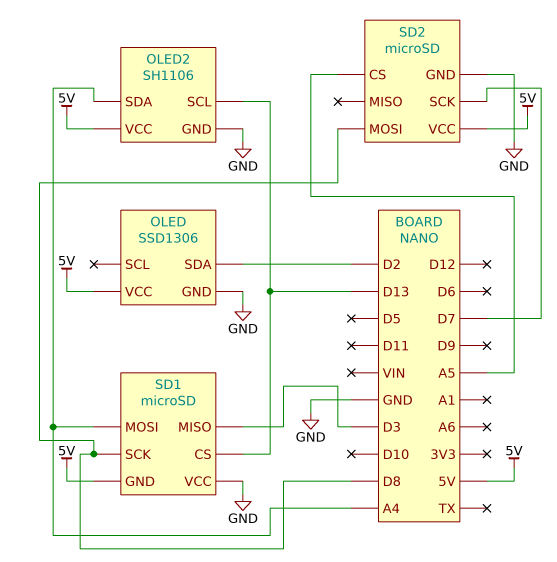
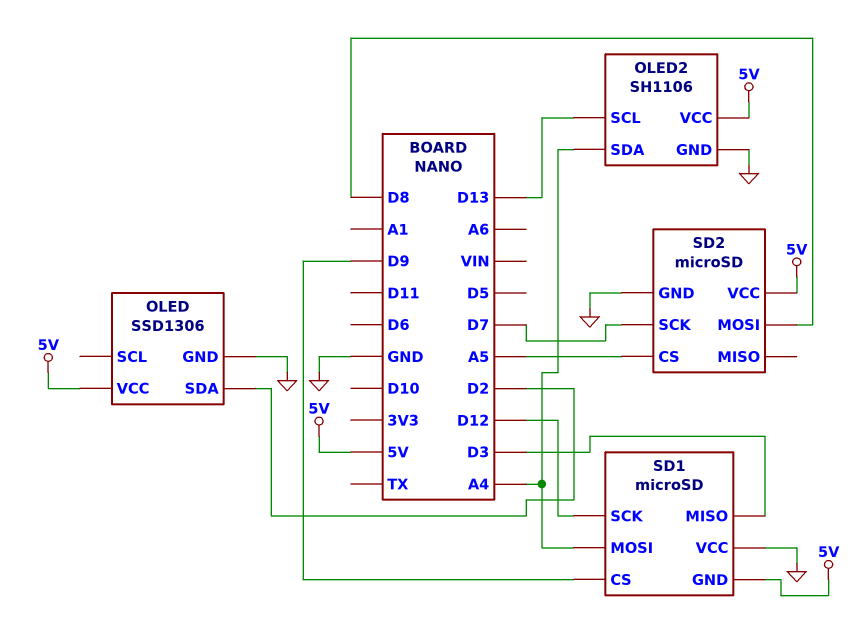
SD1 pin CS: D13 -> D9
SD1 pin SCK: D8 -> D12

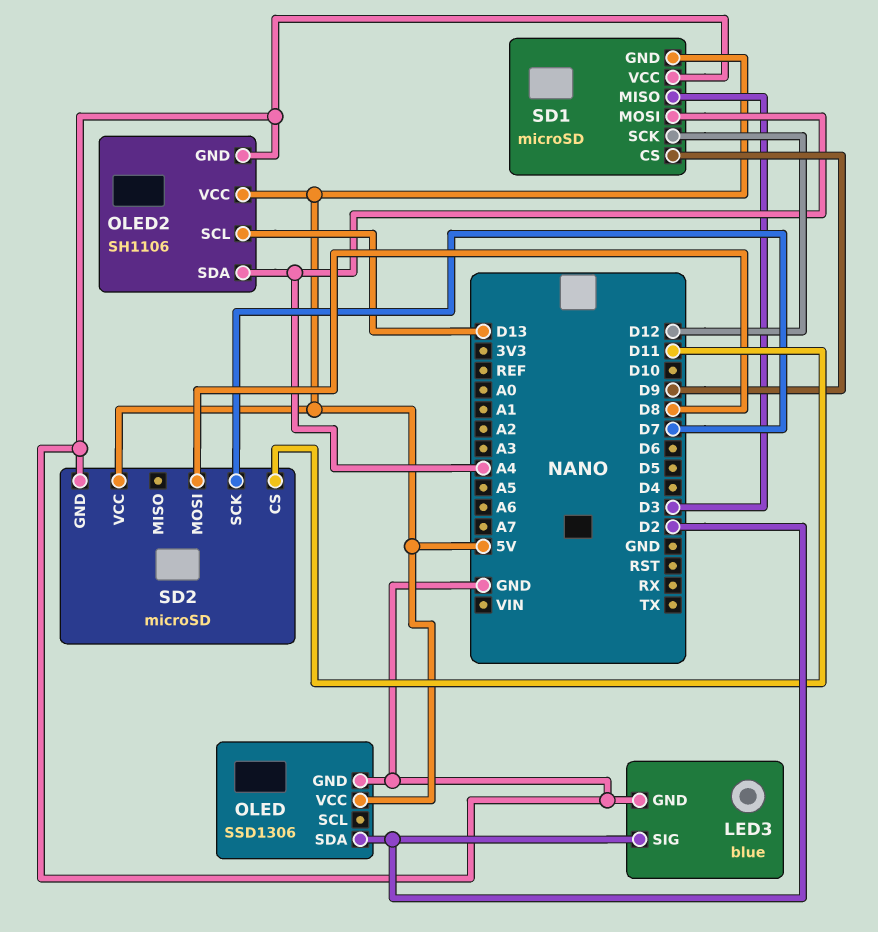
LED3: none -> blue
LED3 pin GND: none -> GND
LED3 pin SIG: none -> D2
SD2 pin CS: A5 -> D11

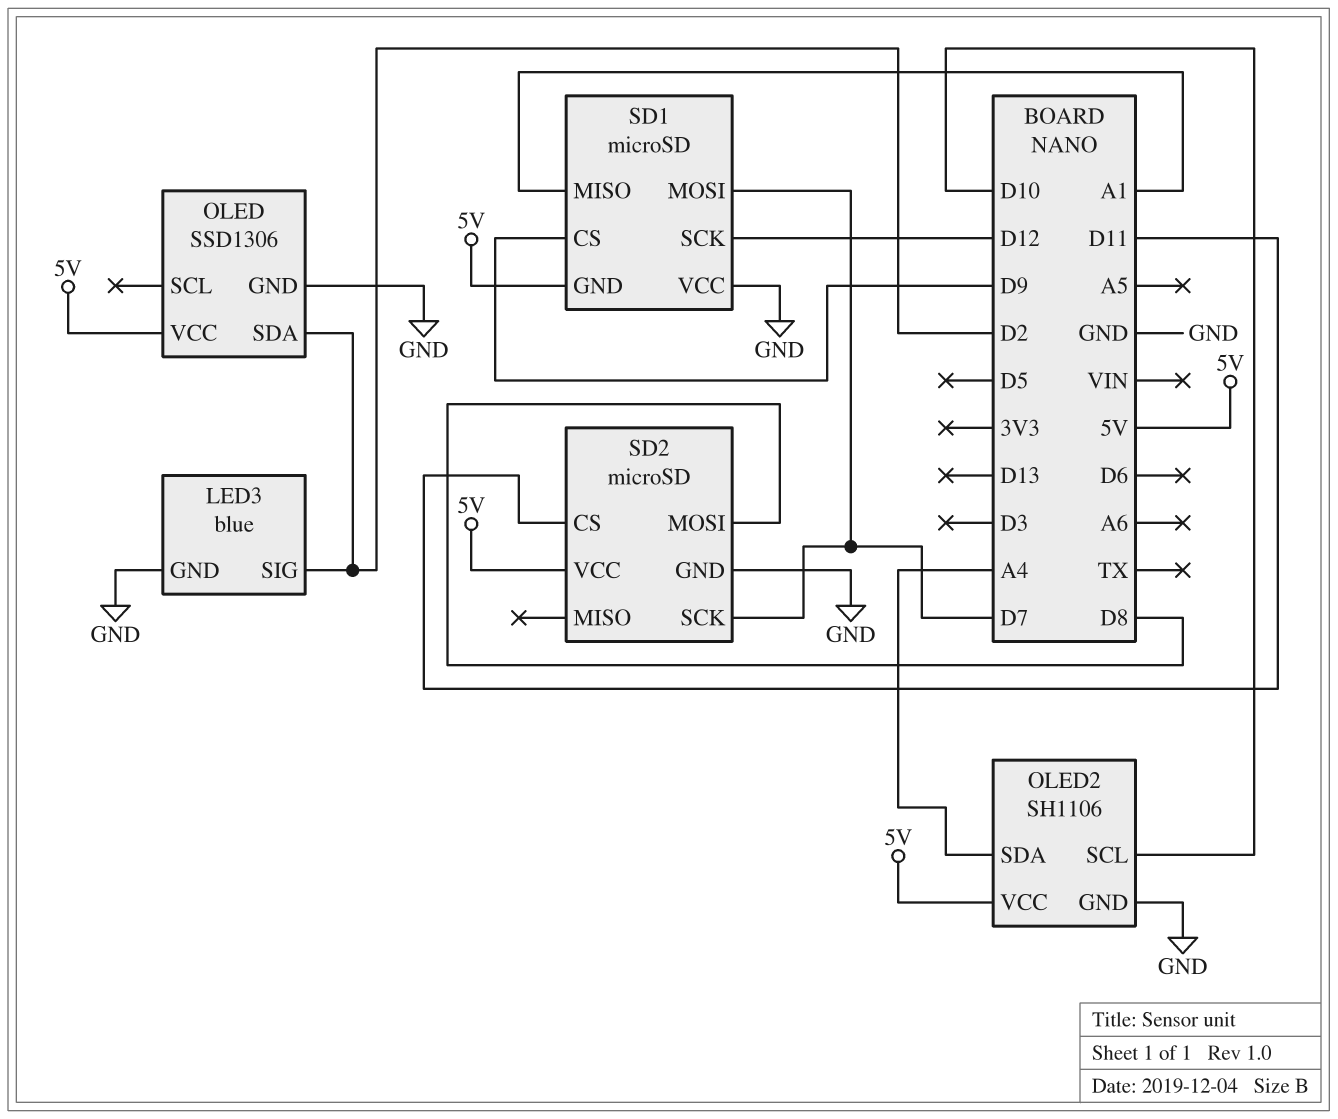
OLED2 pin SCL: D13 -> D10
SD1 pin MISO: D3 -> A1
SD1 pin MOSI: A4 -> D7

